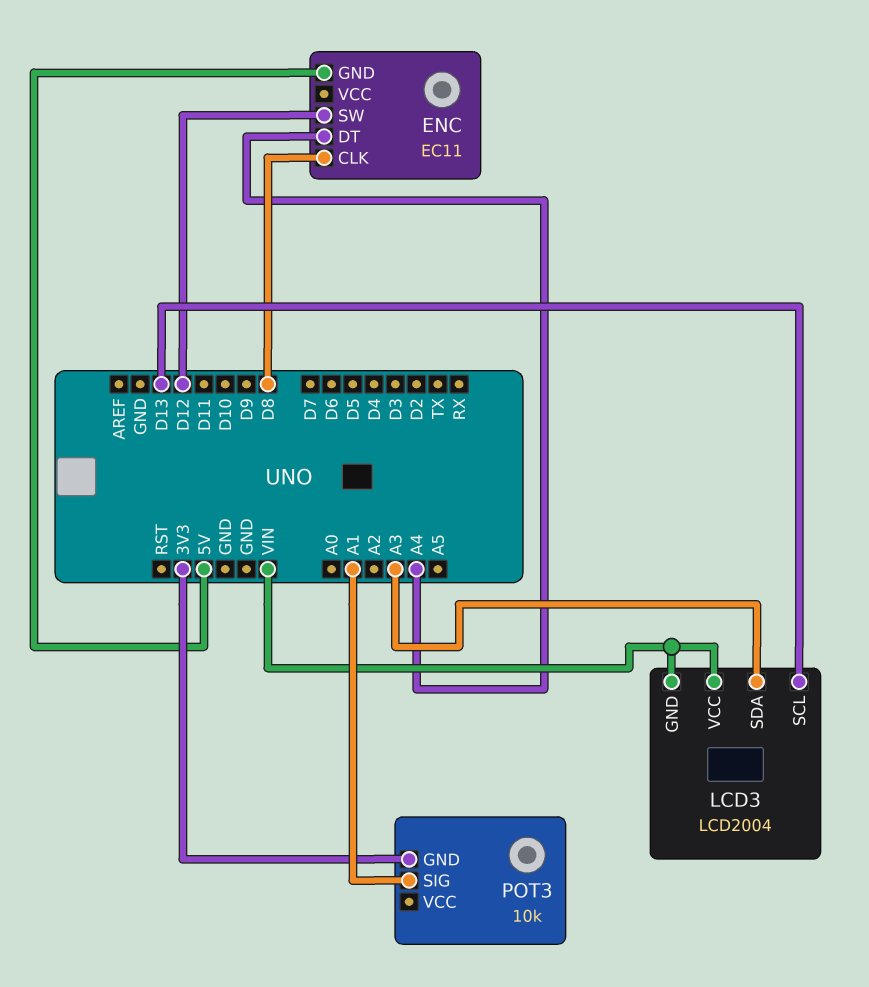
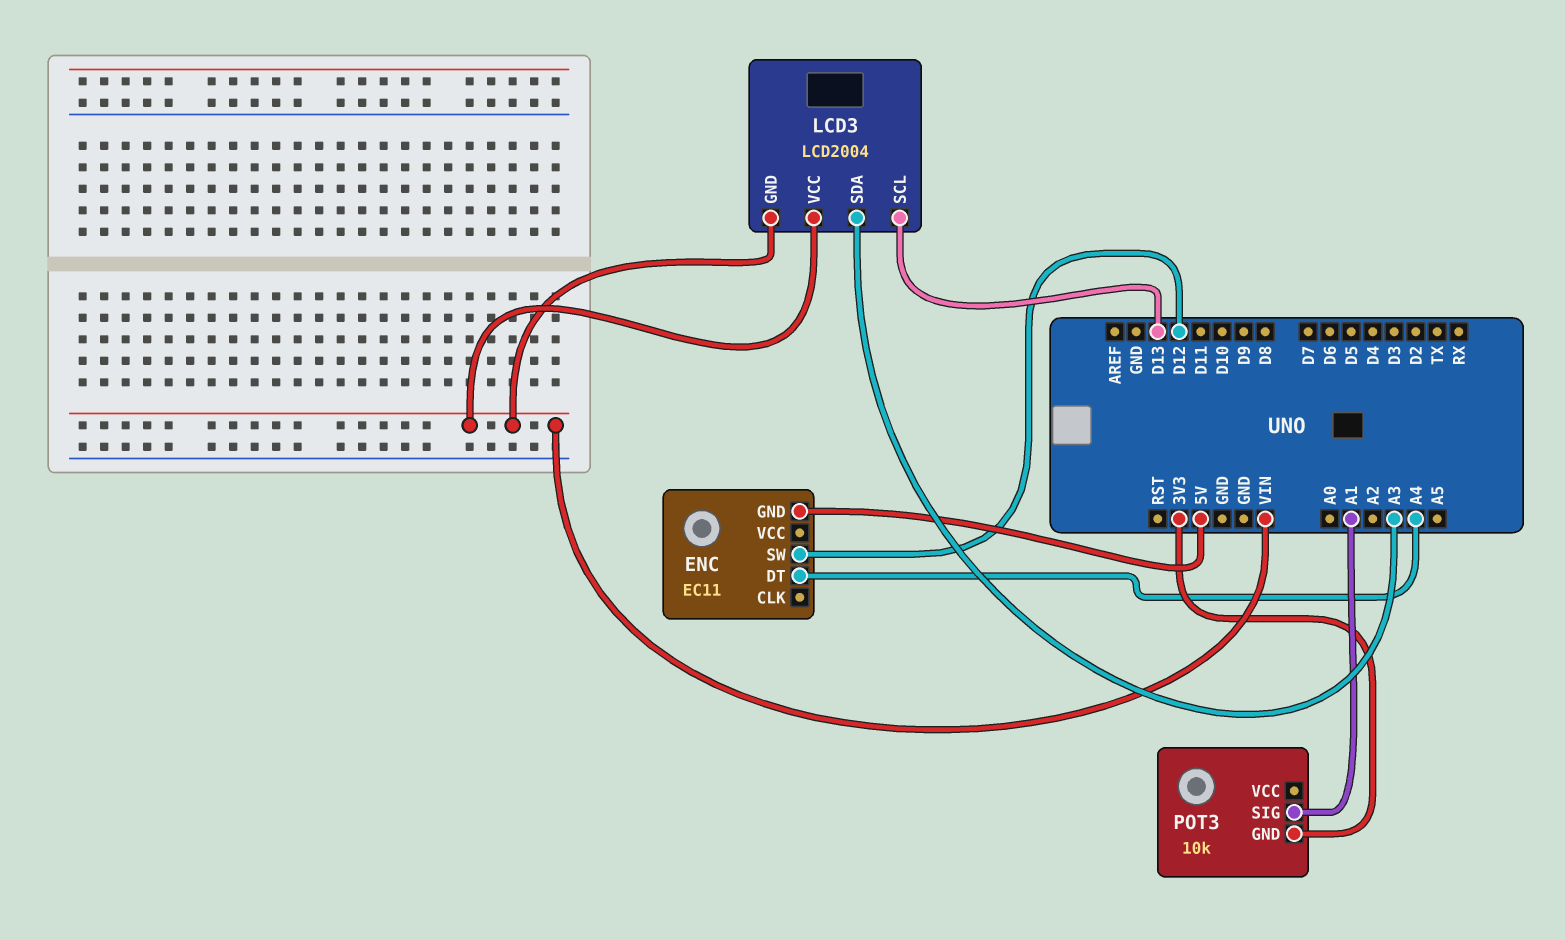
ENC pin CLK: D8 -> none

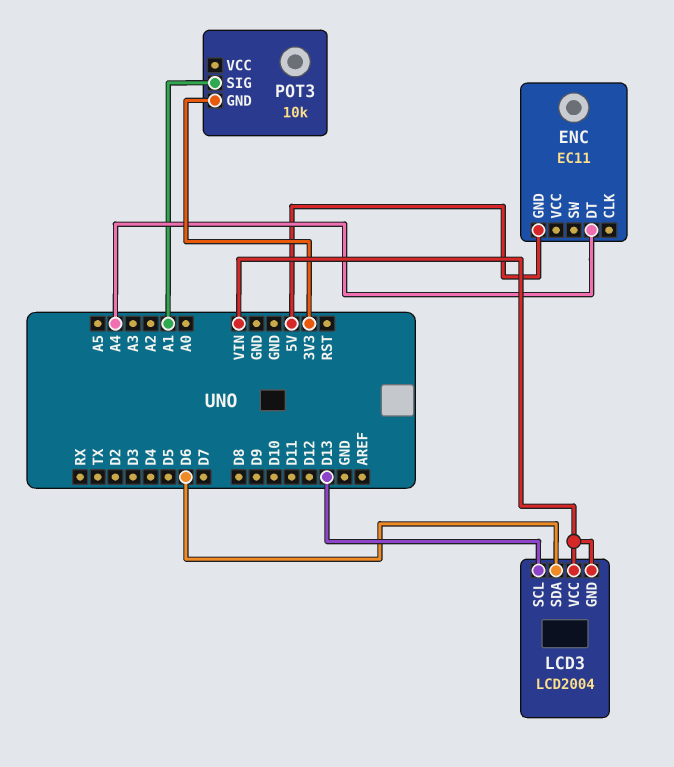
ENC pin SW: D12 -> none
LCD3 pin SDA: A3 -> D6

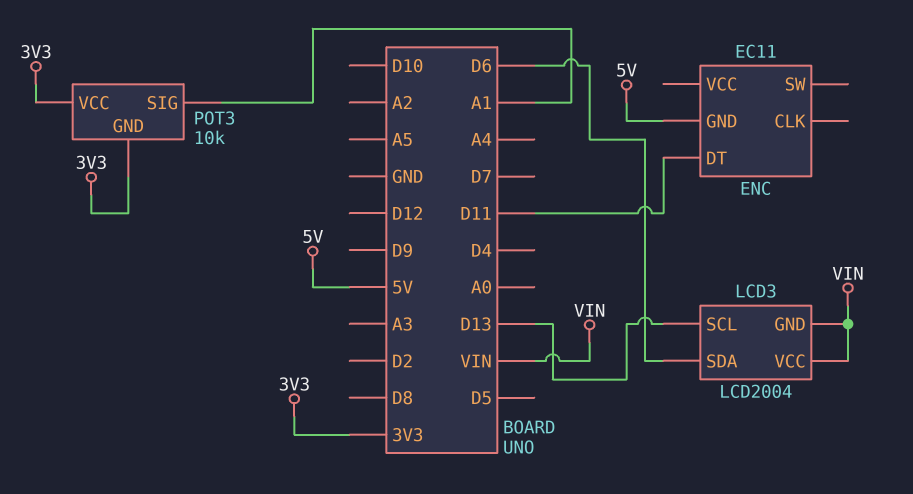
ENC pin DT: A4 -> D11
POT3 pin VCC: none -> 3V3

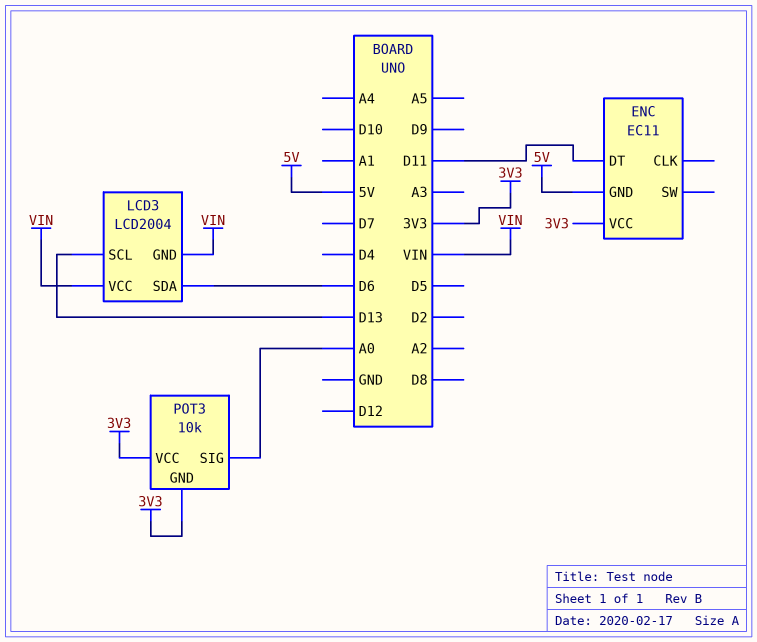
ENC pin VCC: none -> 3V3
POT3 pin SIG: A1 -> A0

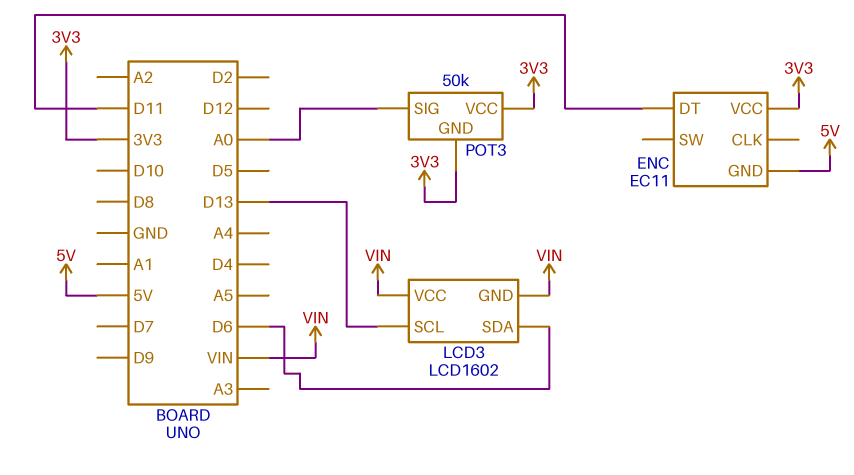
LCD3: LCD2004 -> LCD1602
POT3: 10k -> 50k

